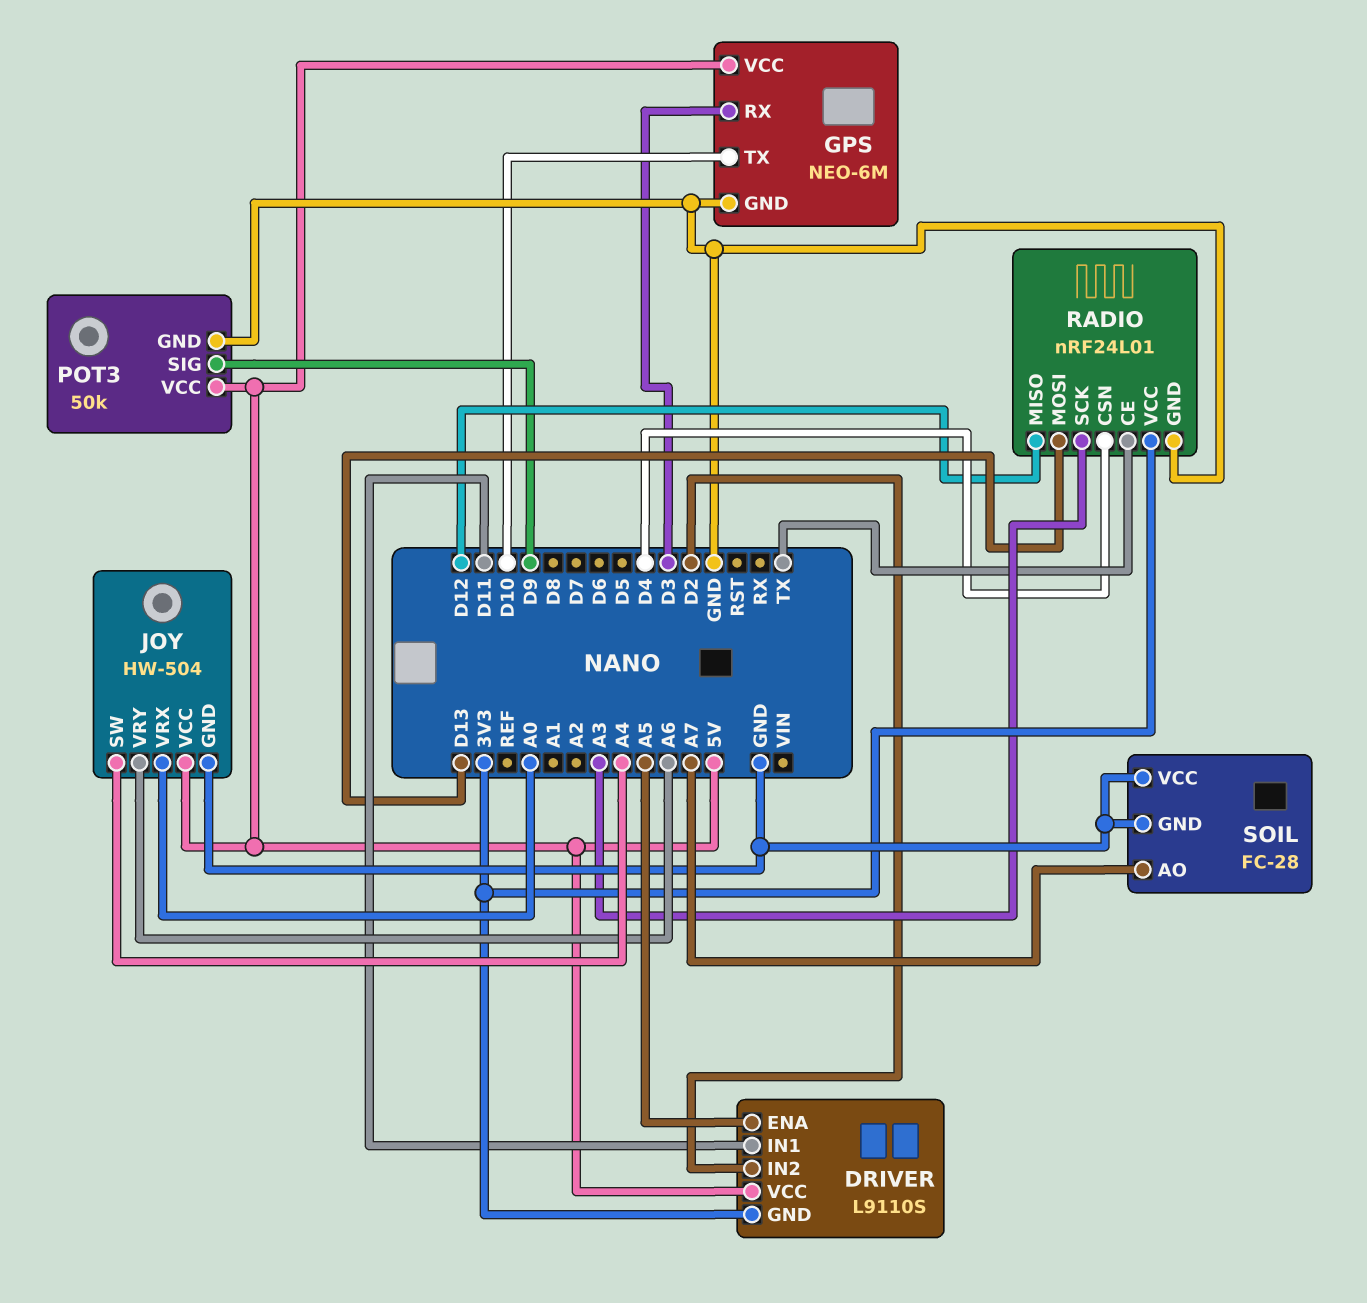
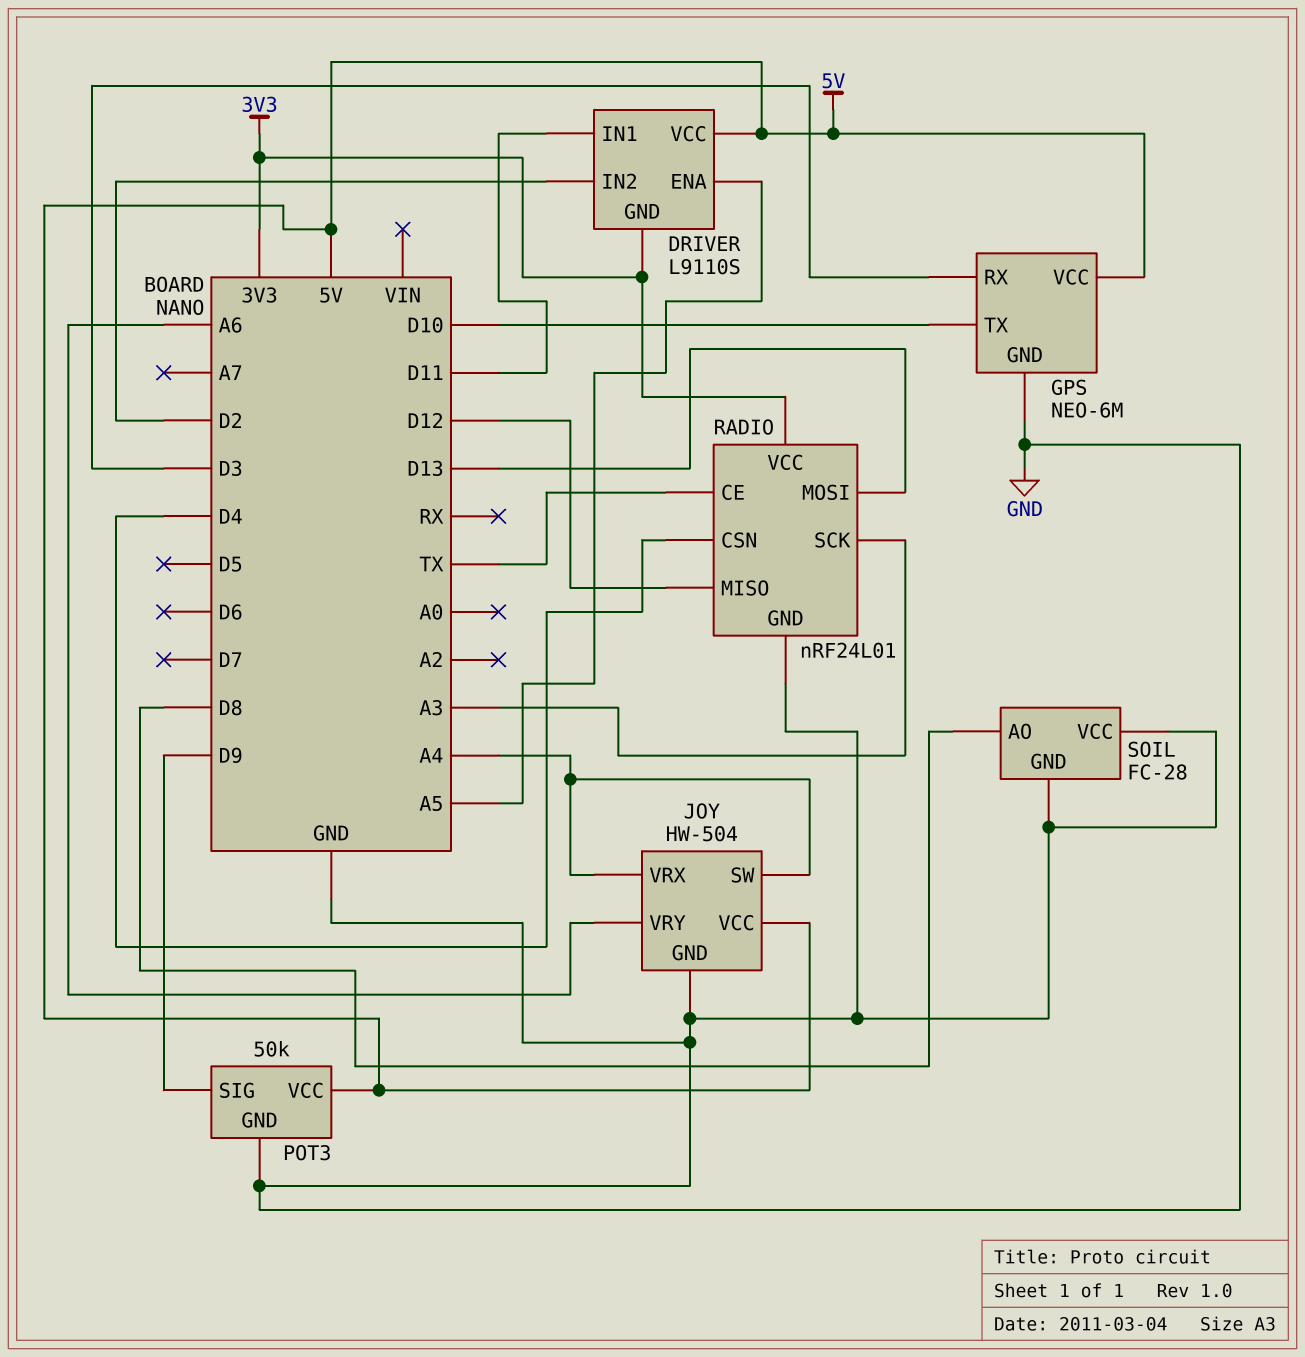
JOY pin VRX: A0 -> A4
SOIL pin AO: A7 -> D8

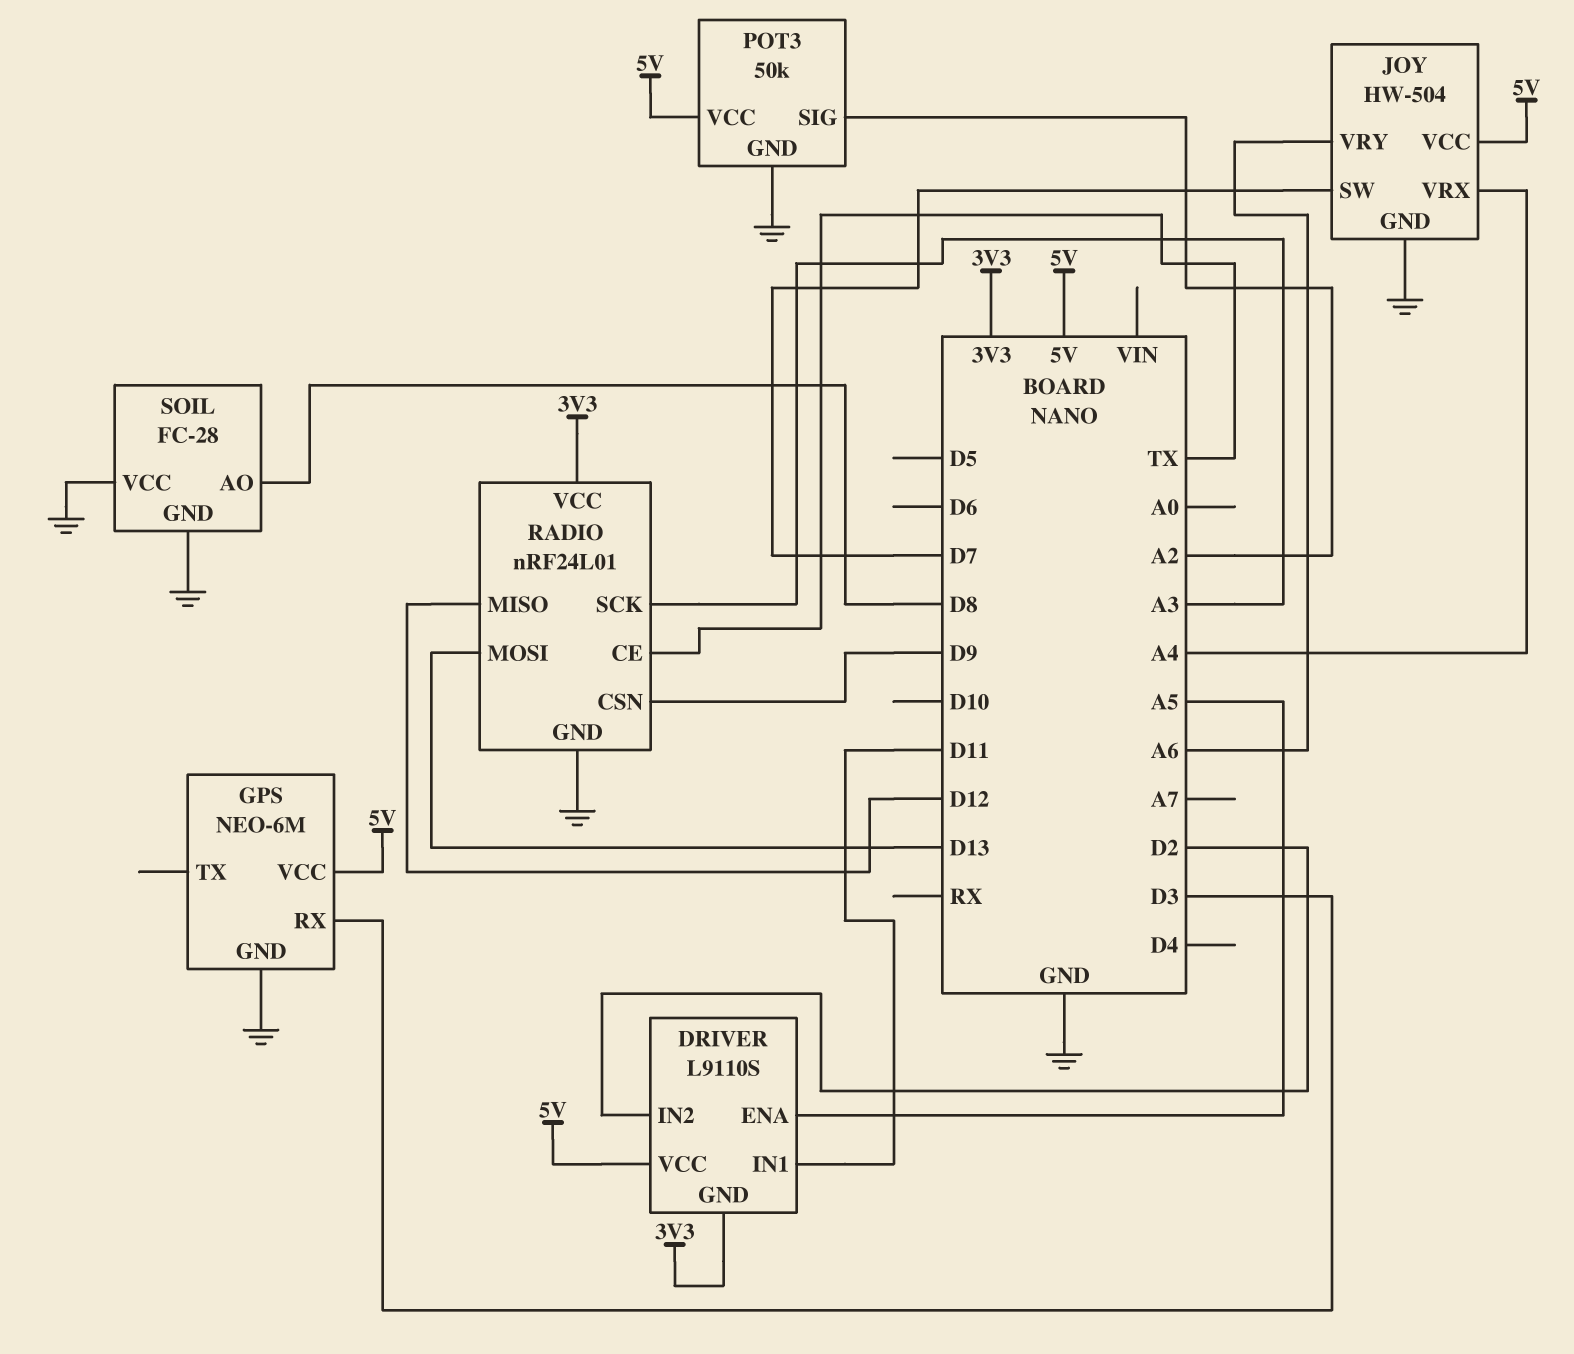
GPS pin TX: D10 -> none
JOY pin SW: A4 -> D7
POT3 pin SIG: D9 -> A2
RADIO pin CSN: D4 -> D9

